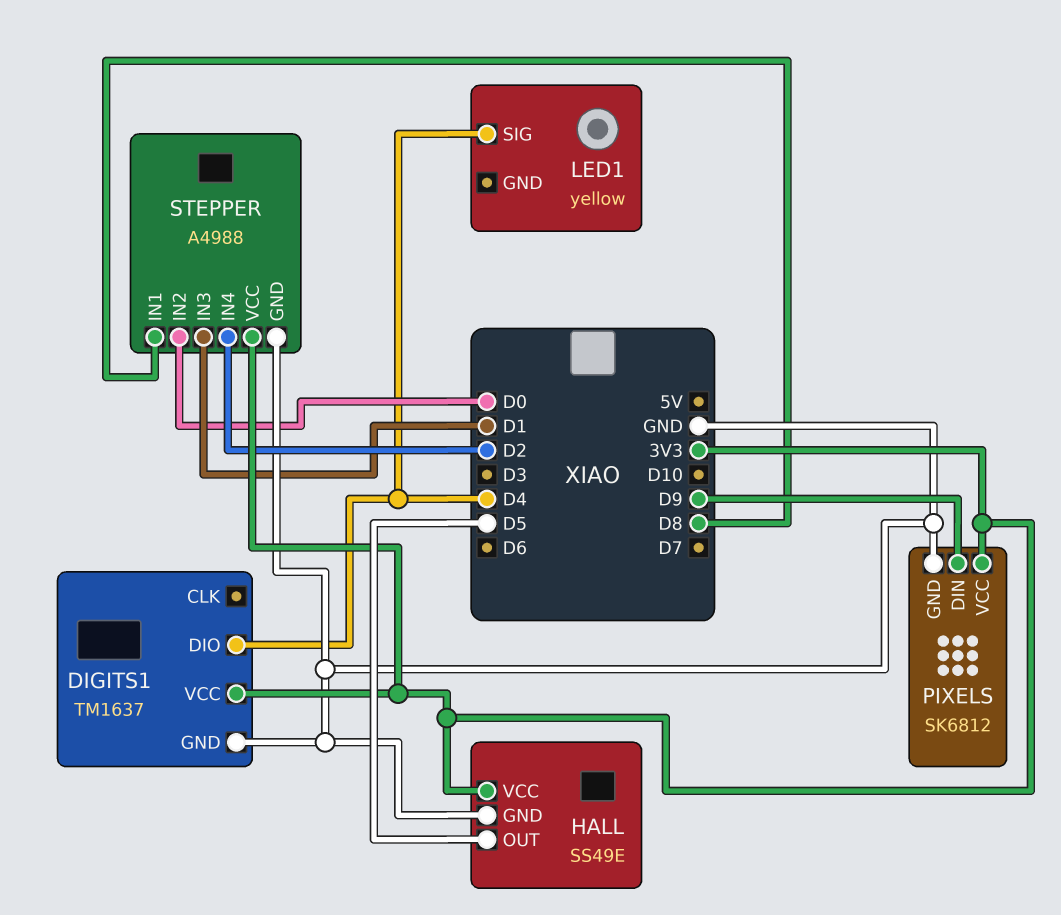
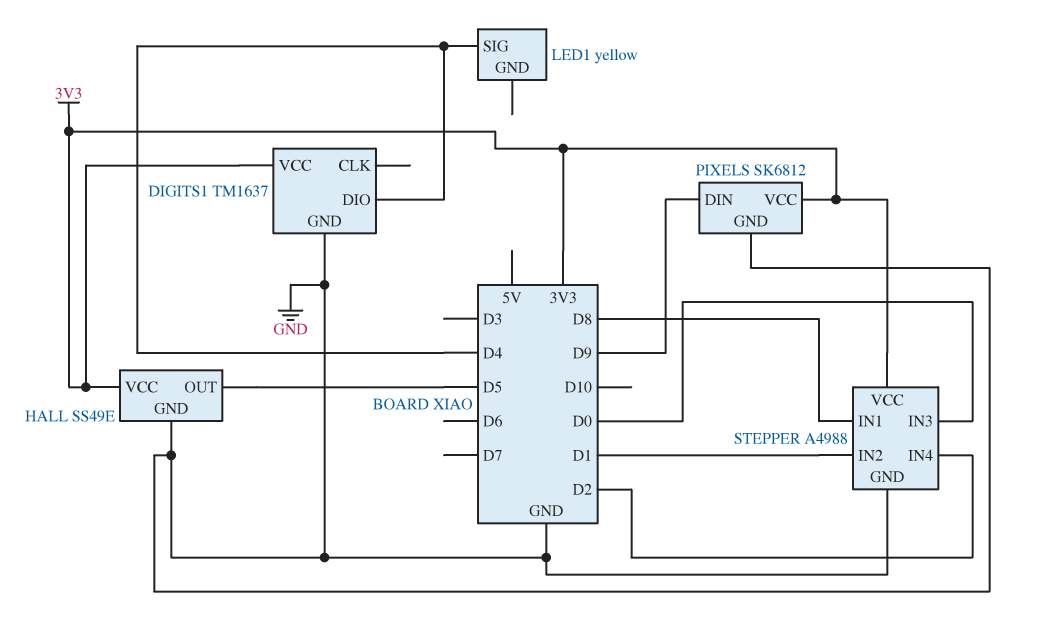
STEPPER pin IN2: D0 -> D1
STEPPER pin IN3: D1 -> D0

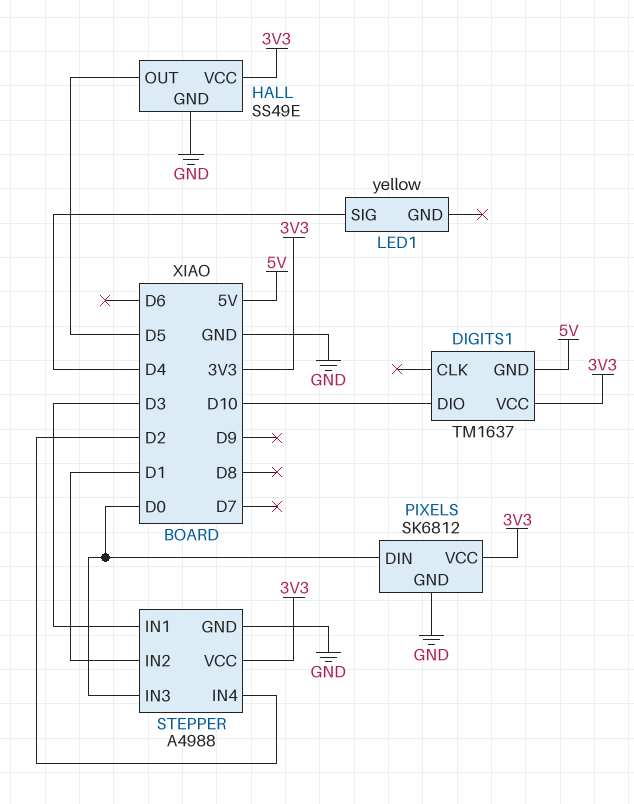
DIGITS1 pin DIO: D4 -> D10
DIGITS1 pin GND: GND -> 5V
PIXELS pin DIN: D9 -> D0
STEPPER pin IN1: D8 -> D3

